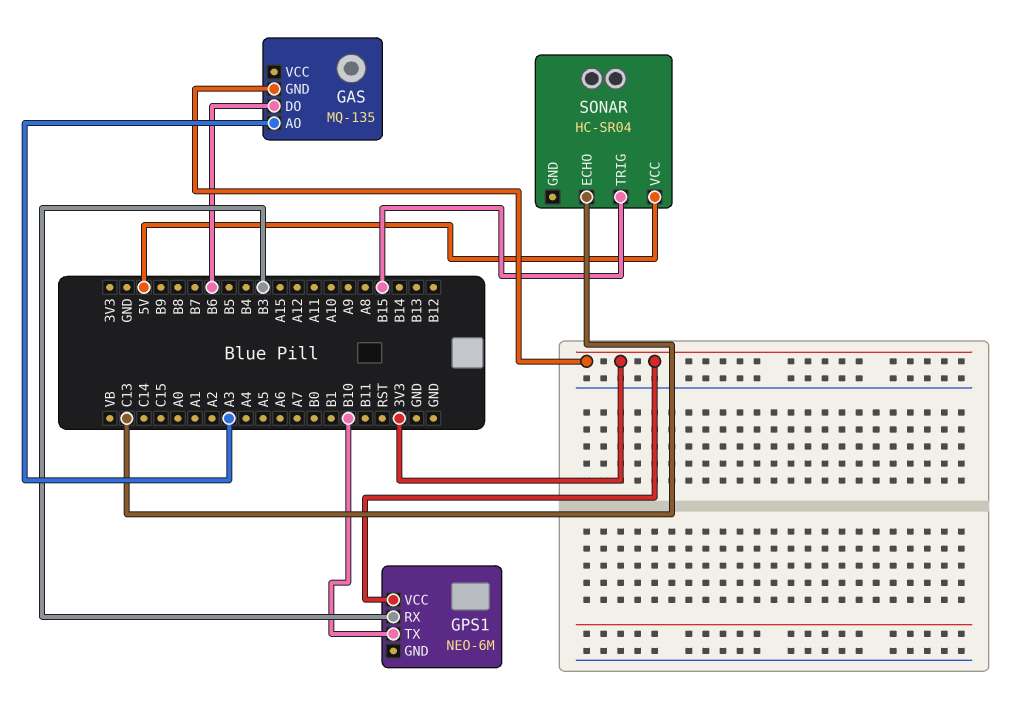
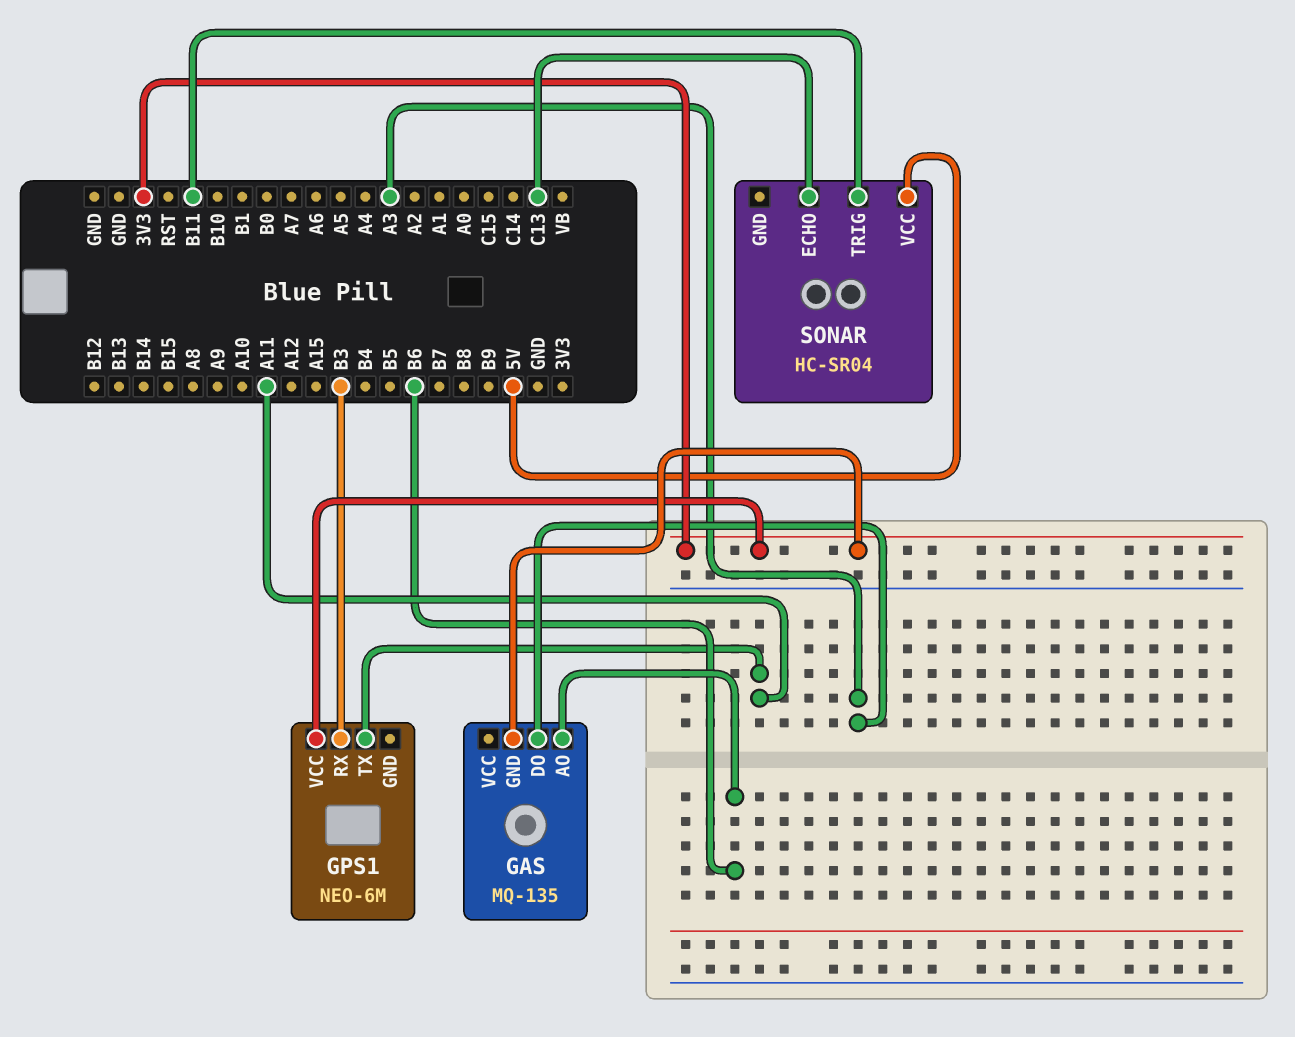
GAS pin AO: A3 -> B6
GAS pin DO: B6 -> A3
GPS1 pin TX: B10 -> A11
SONAR pin TRIG: B15 -> B11

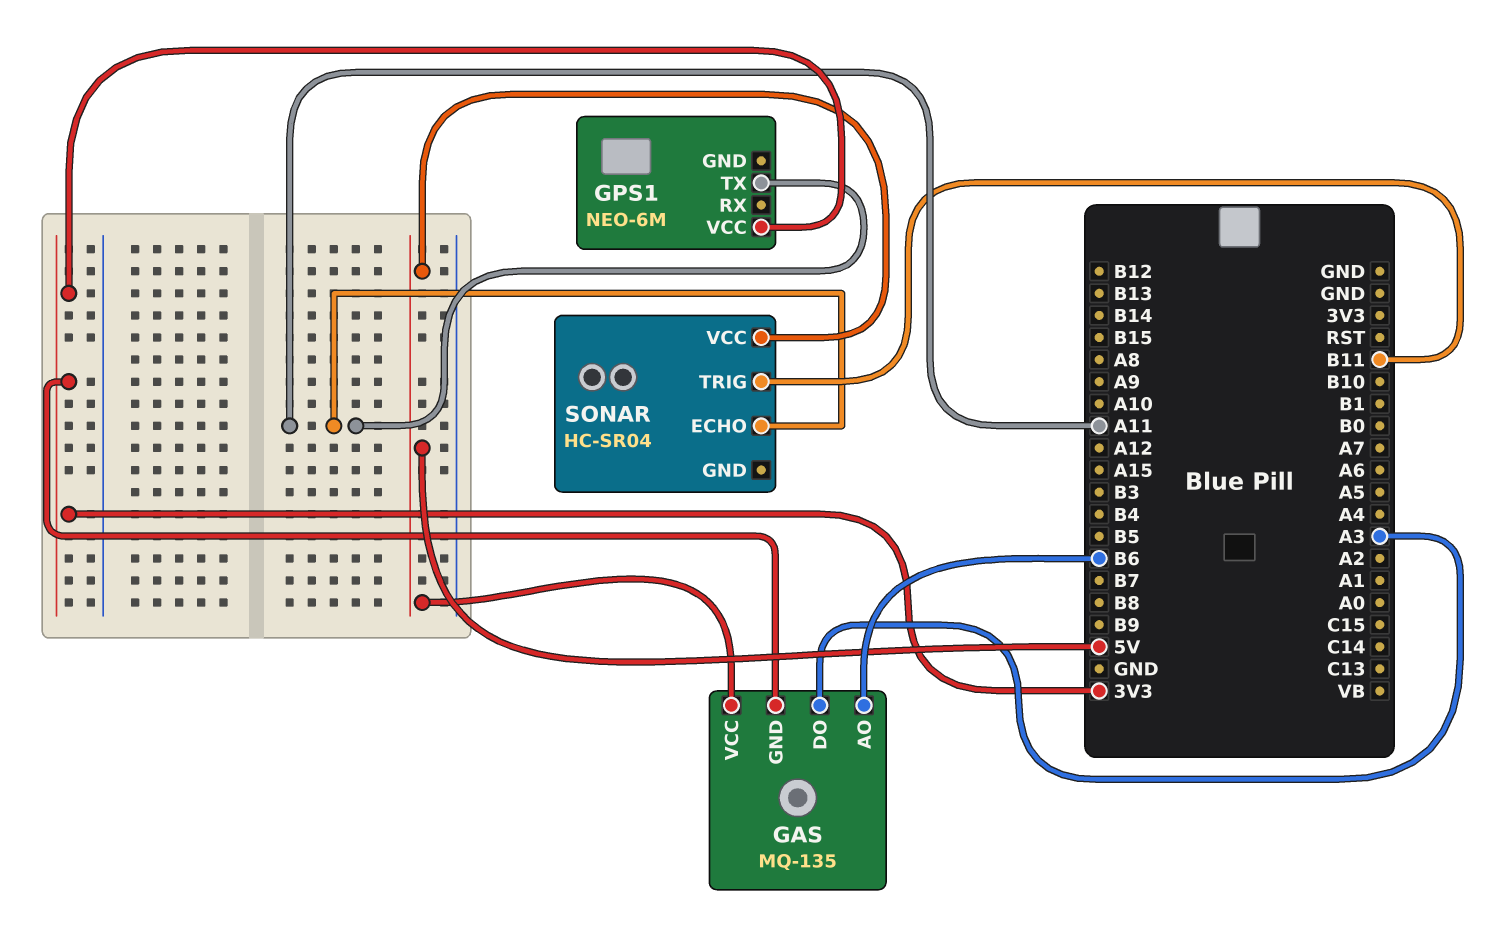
GAS pin VCC: none -> 5V
GPS1 pin RX: B3 -> none
SONAR pin ECHO: C13 -> A11

